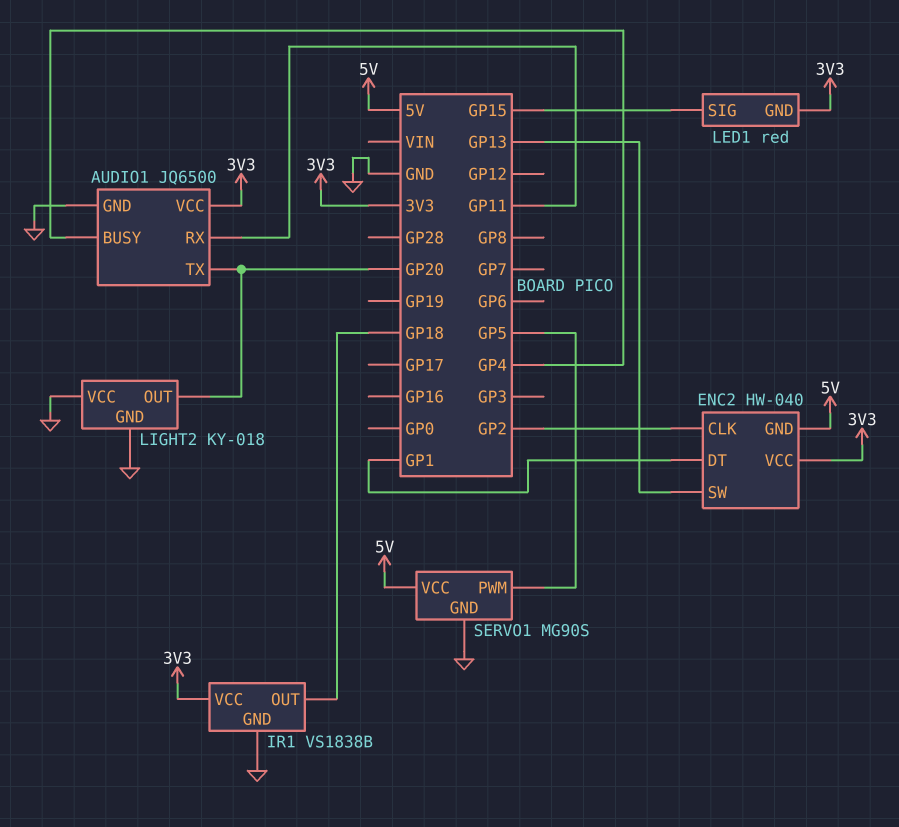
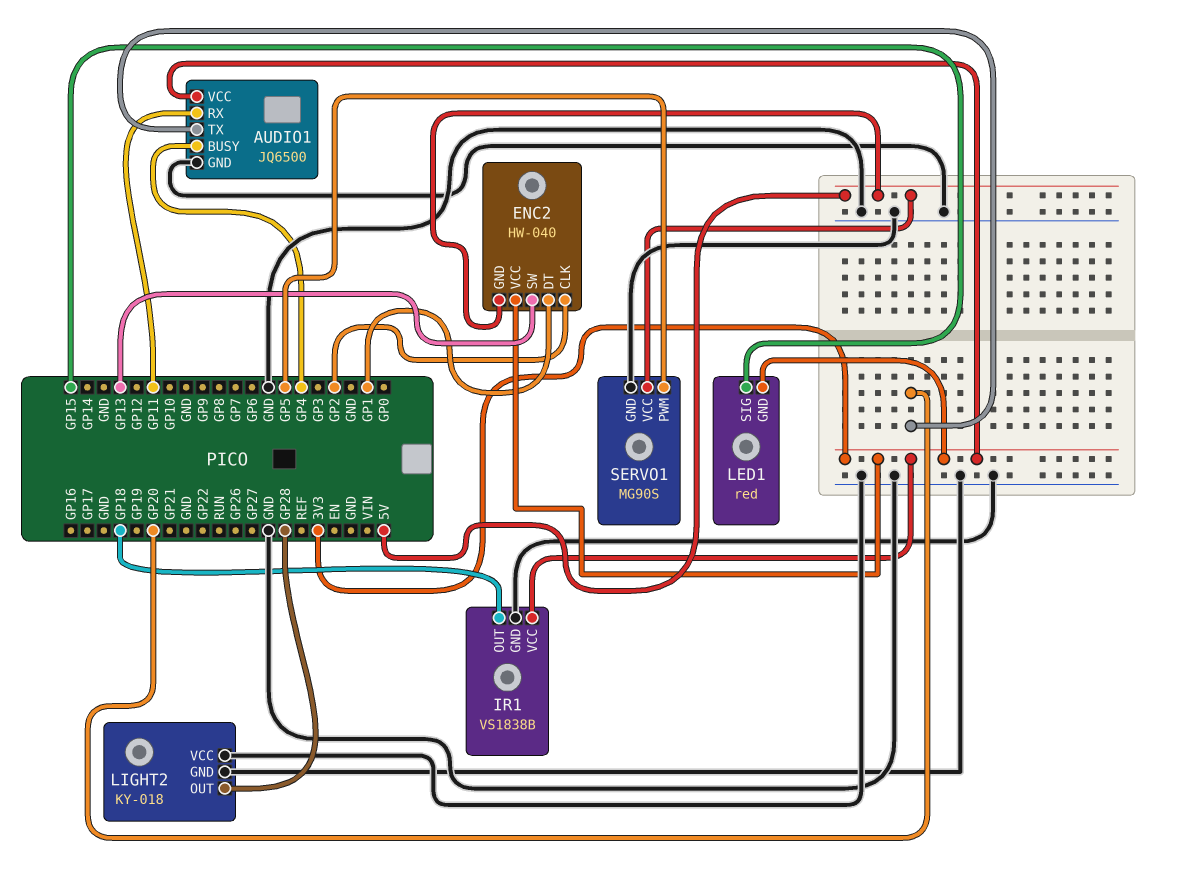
LIGHT2 pin OUT: GP20 -> GP28

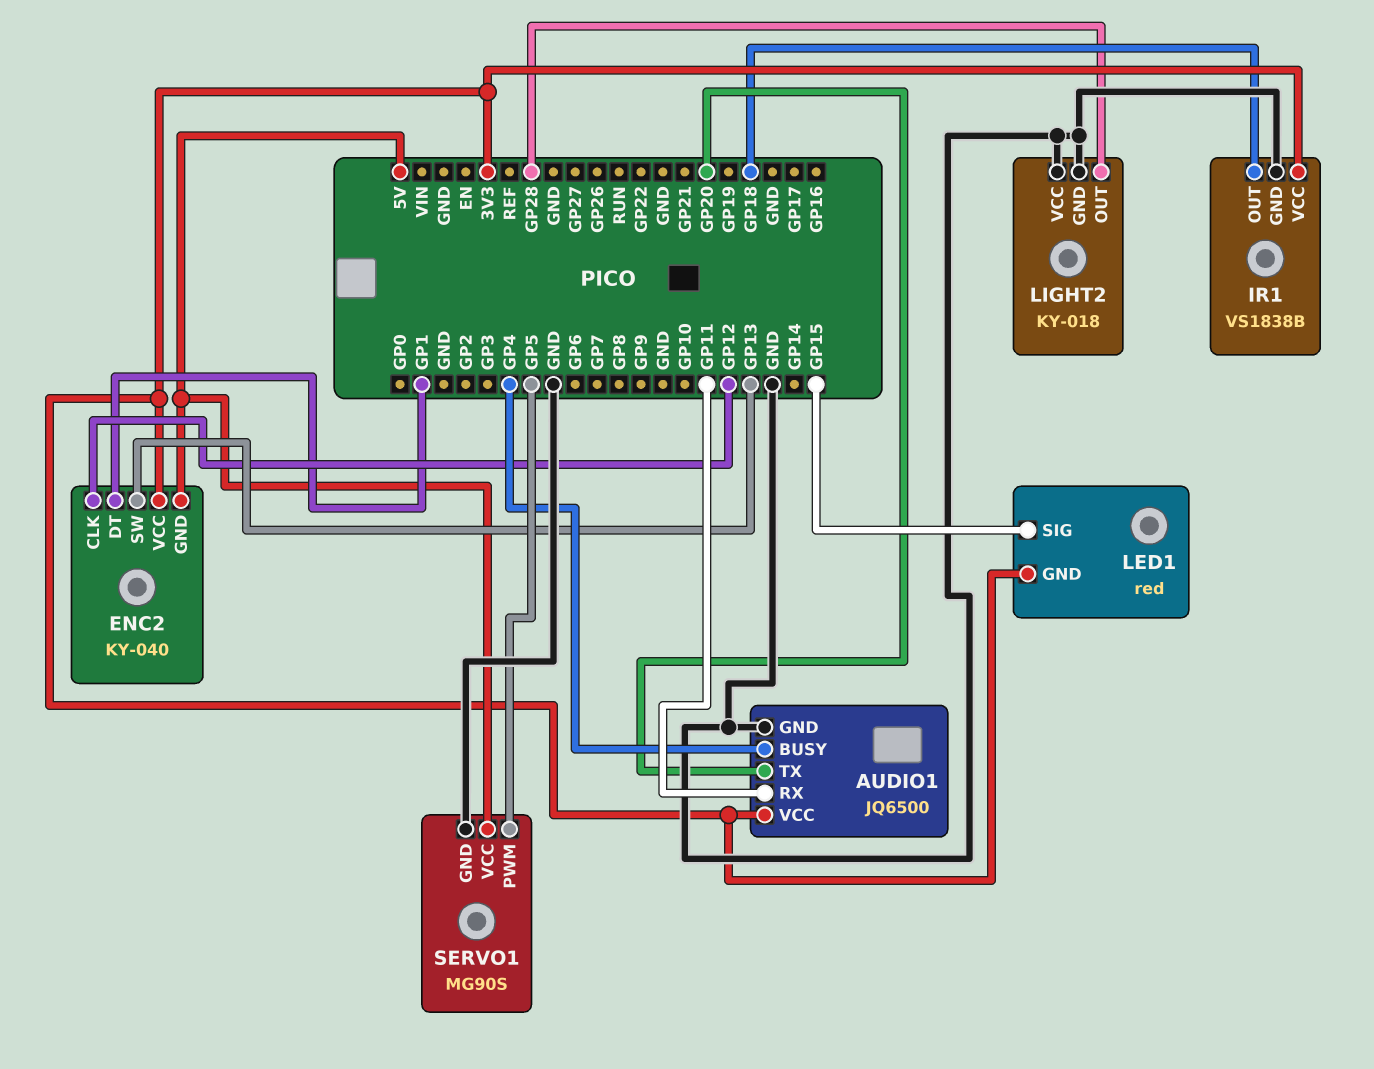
ENC2: HW-040 -> KY-040
ENC2 pin CLK: GP2 -> GP12

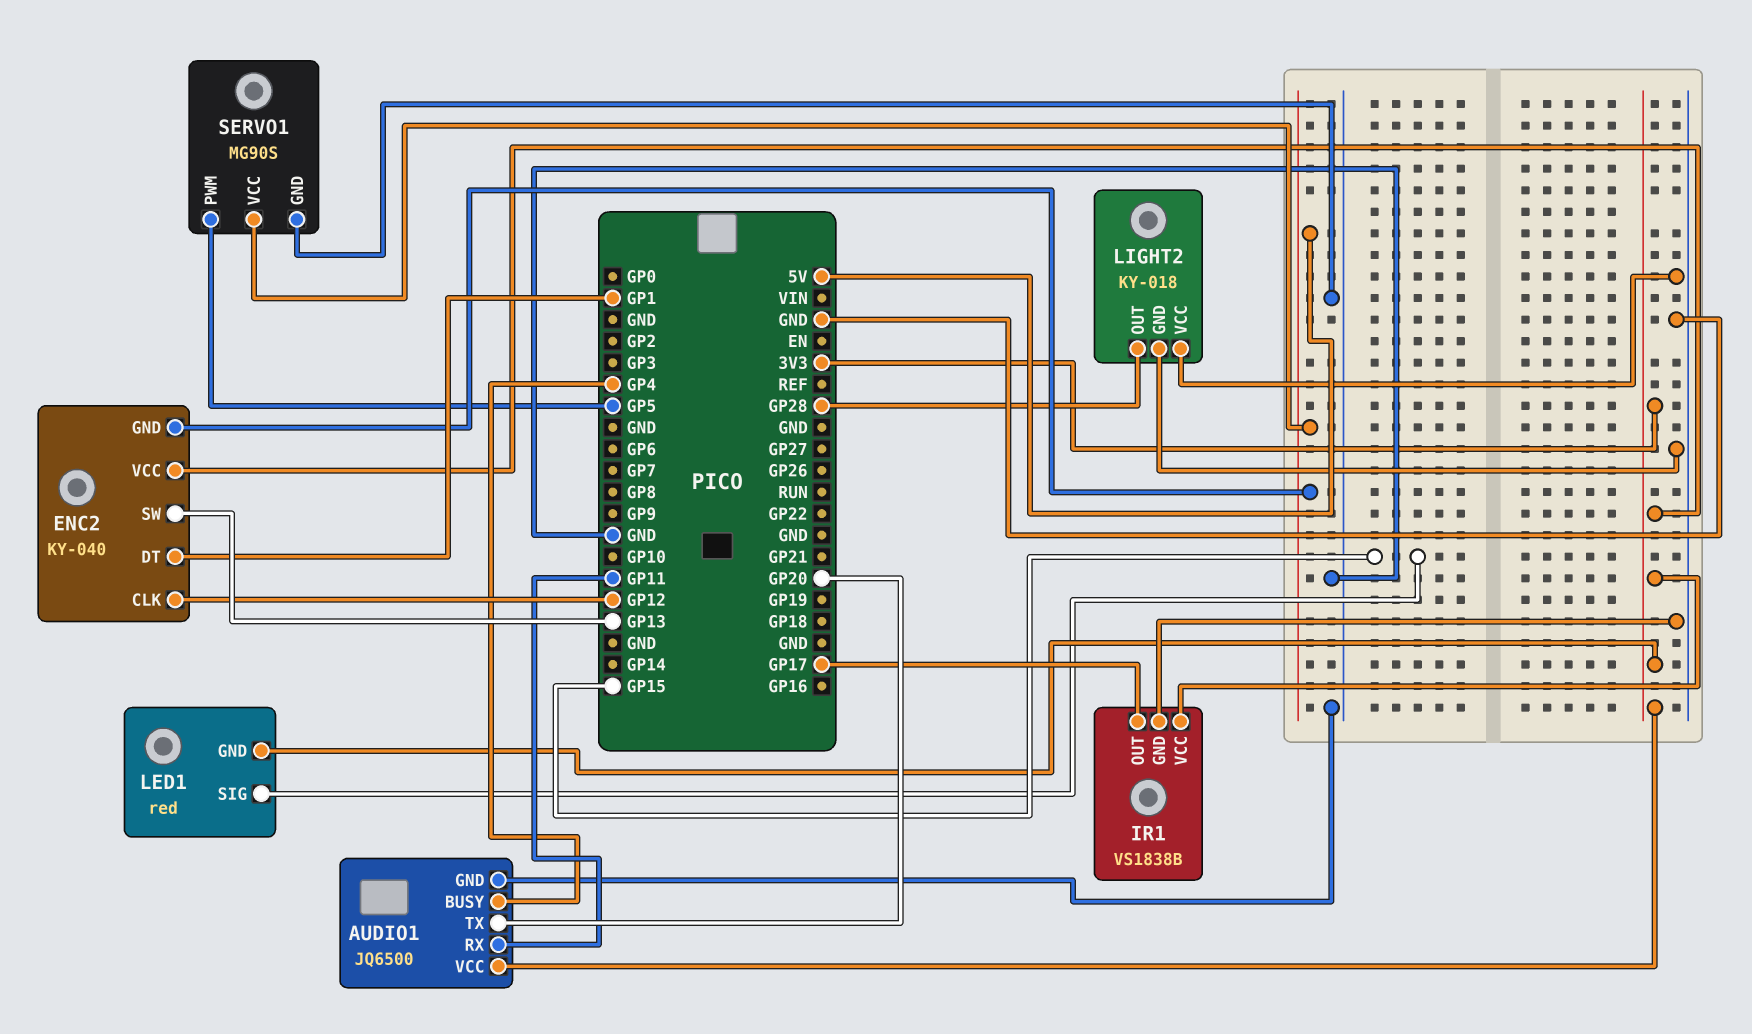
IR1 pin OUT: GP18 -> GP17

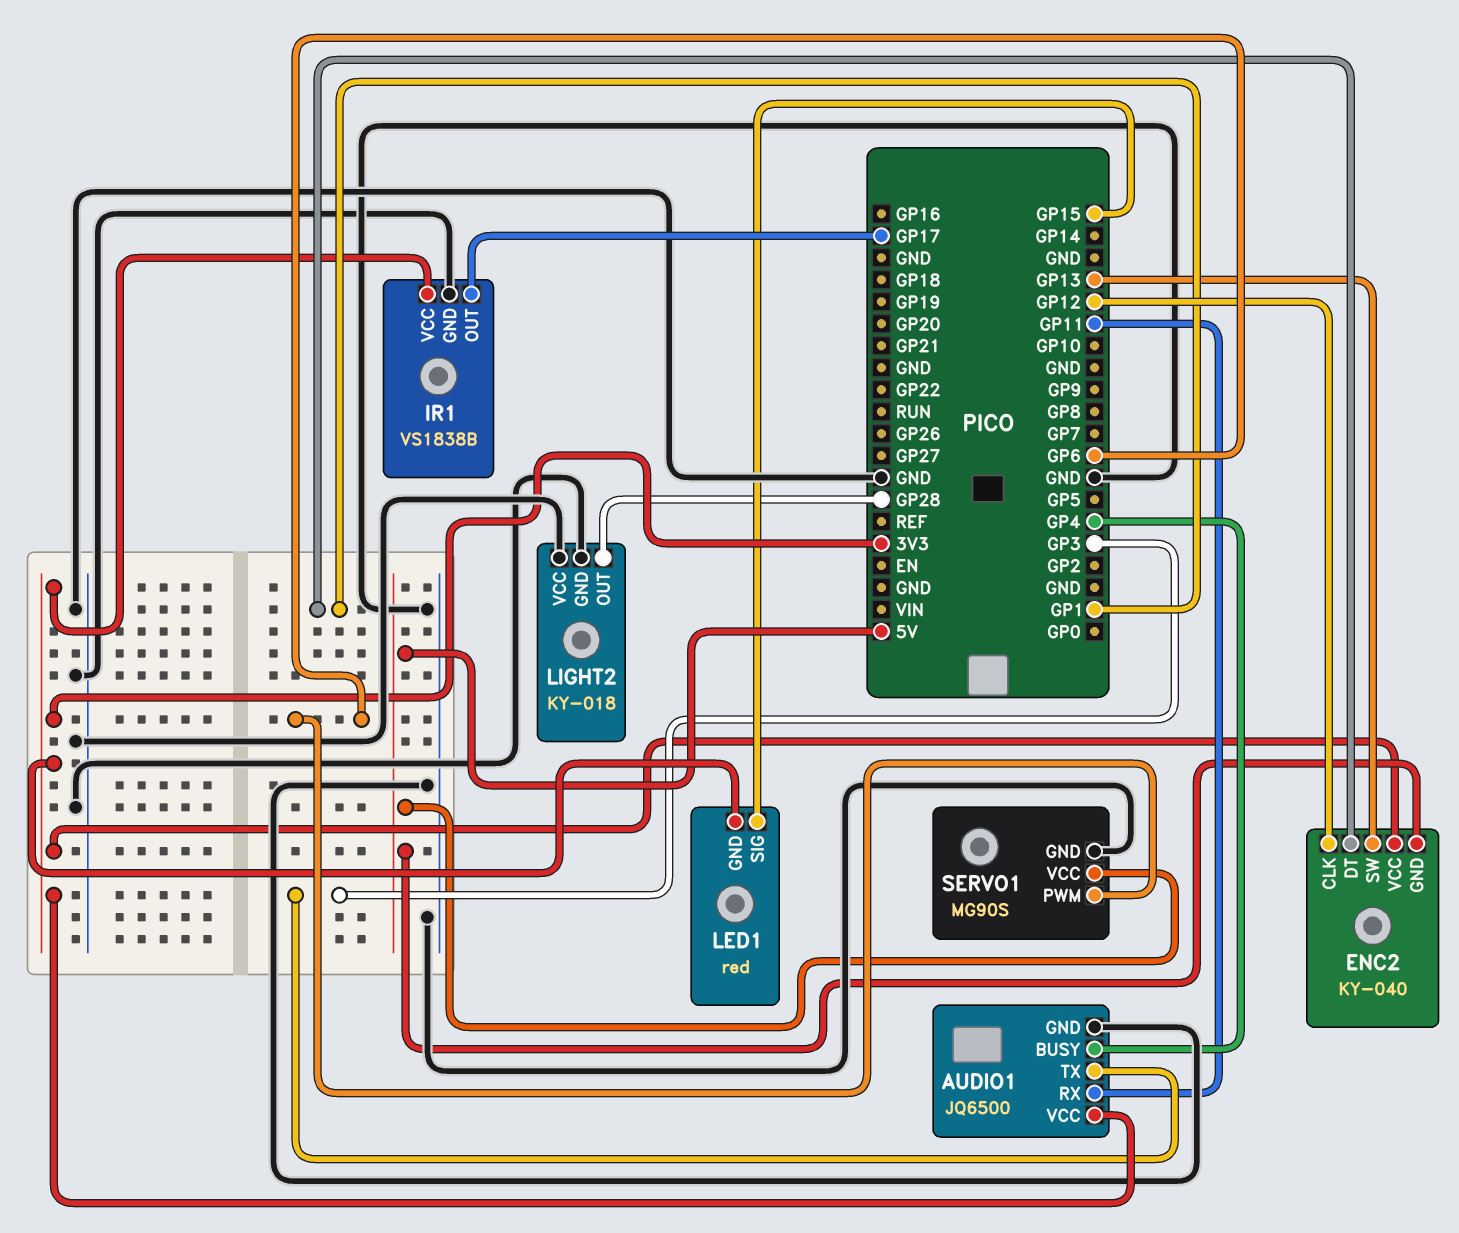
AUDIO1 pin TX: GP20 -> GP3
SERVO1 pin PWM: GP5 -> GP6

